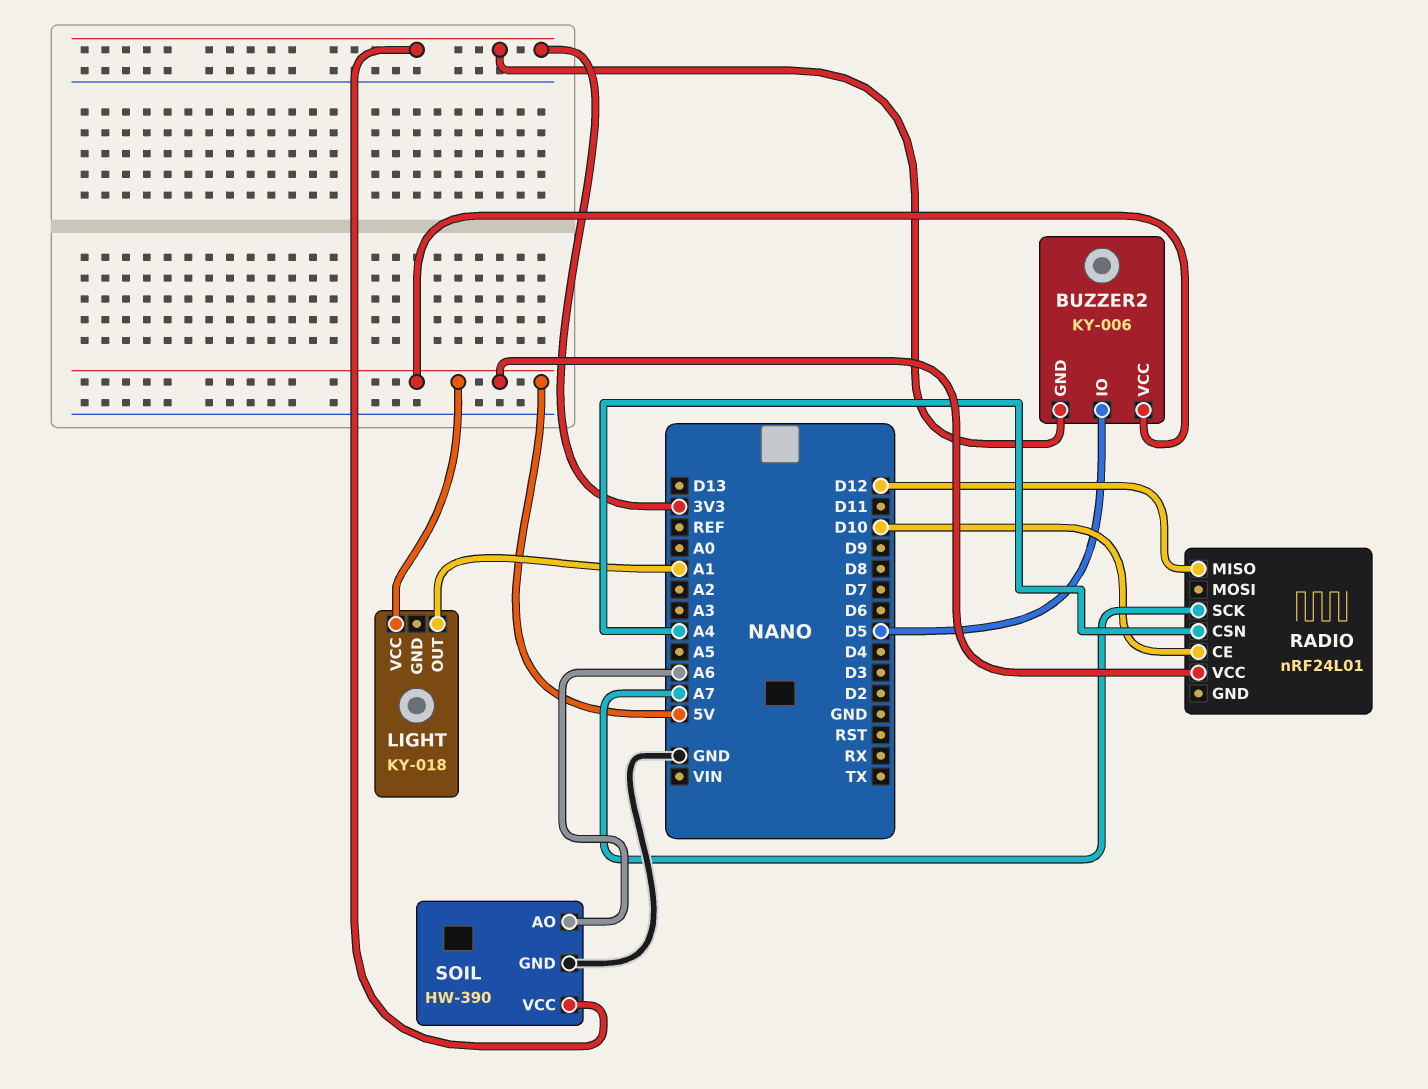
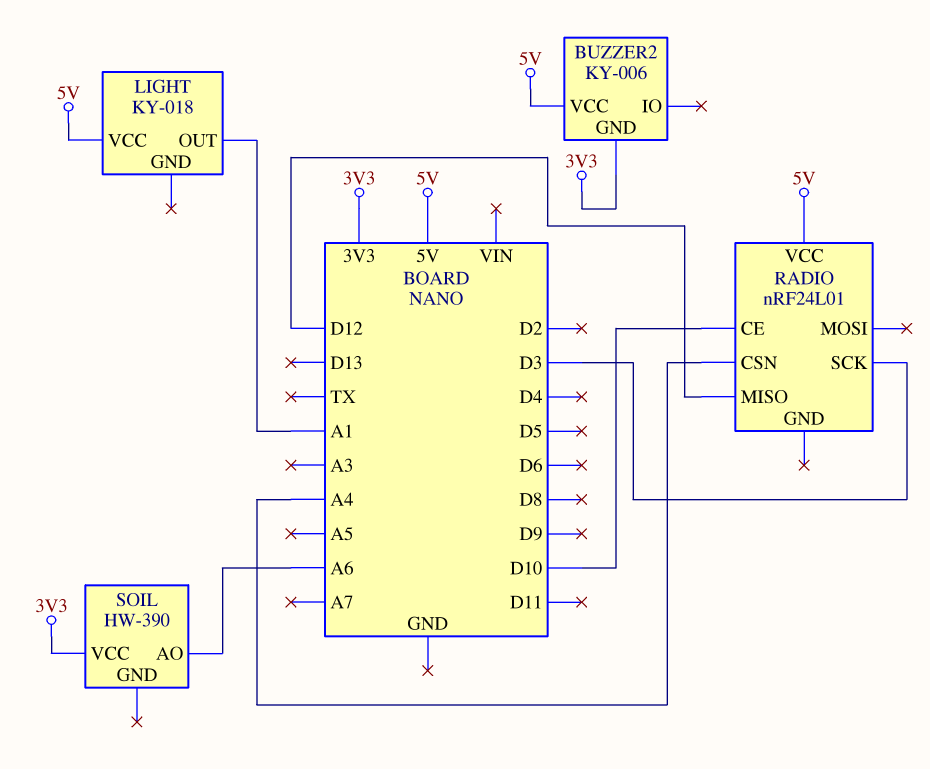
BUZZER2 pin IO: D5 -> none
RADIO pin SCK: A7 -> D3
SOIL pin GND: GND -> none

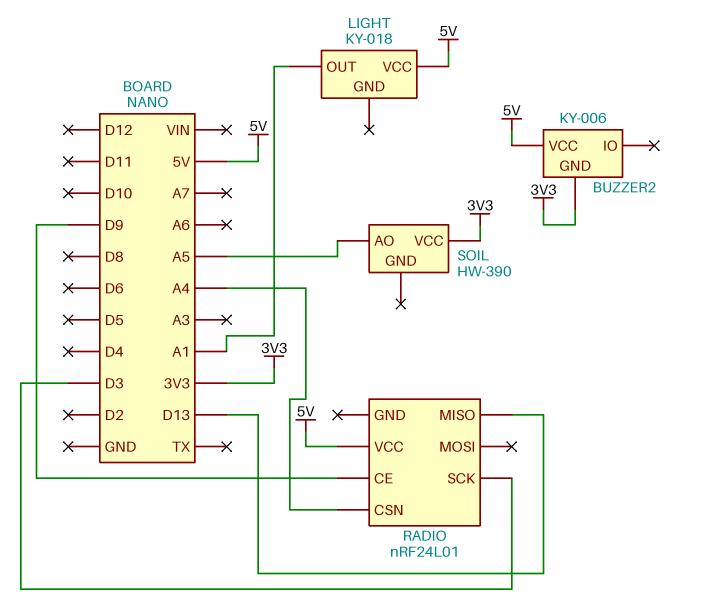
RADIO pin CE: D10 -> D9
RADIO pin MISO: D12 -> D13
SOIL pin AO: A6 -> A5

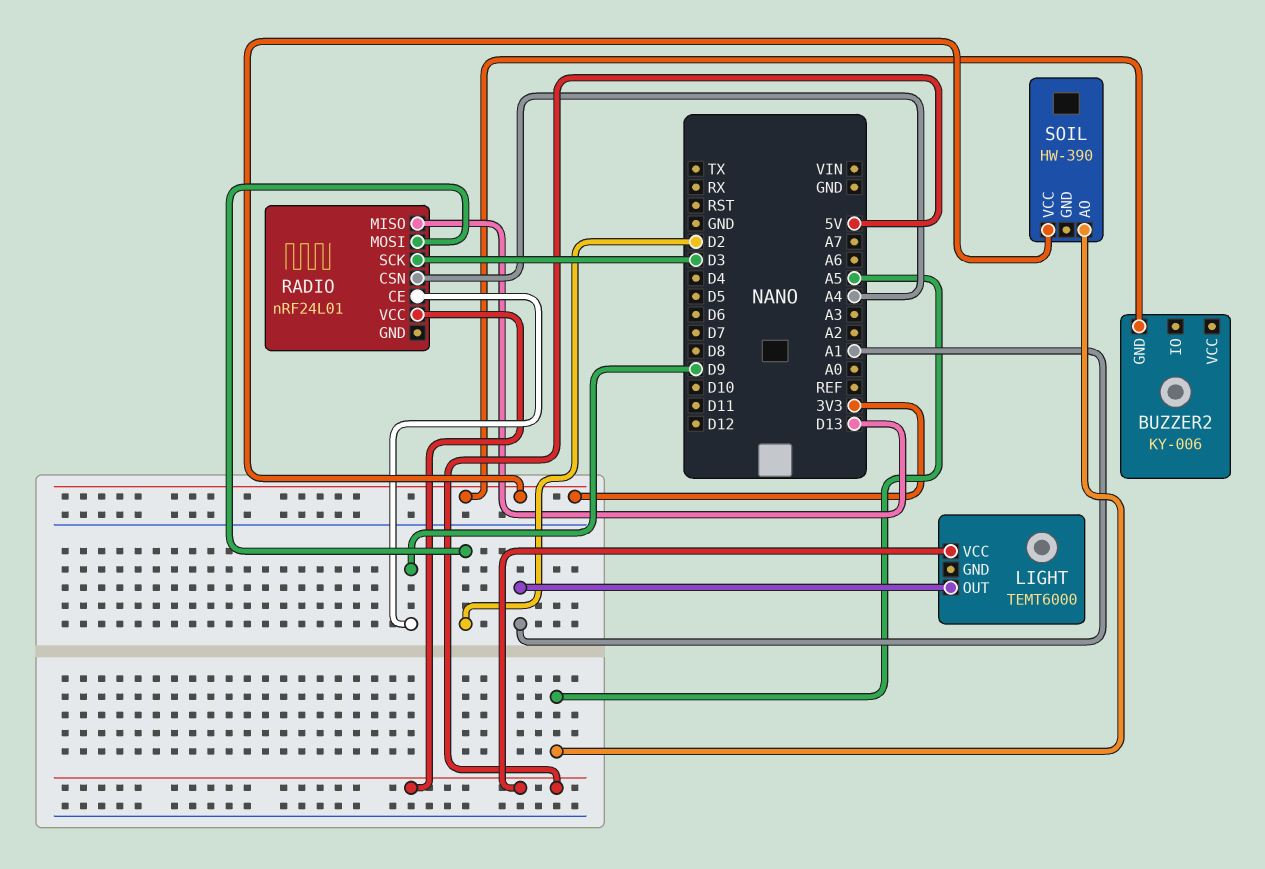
BUZZER2 pin VCC: 5V -> none
LIGHT: KY-018 -> TEMT6000
RADIO pin MOSI: none -> D2

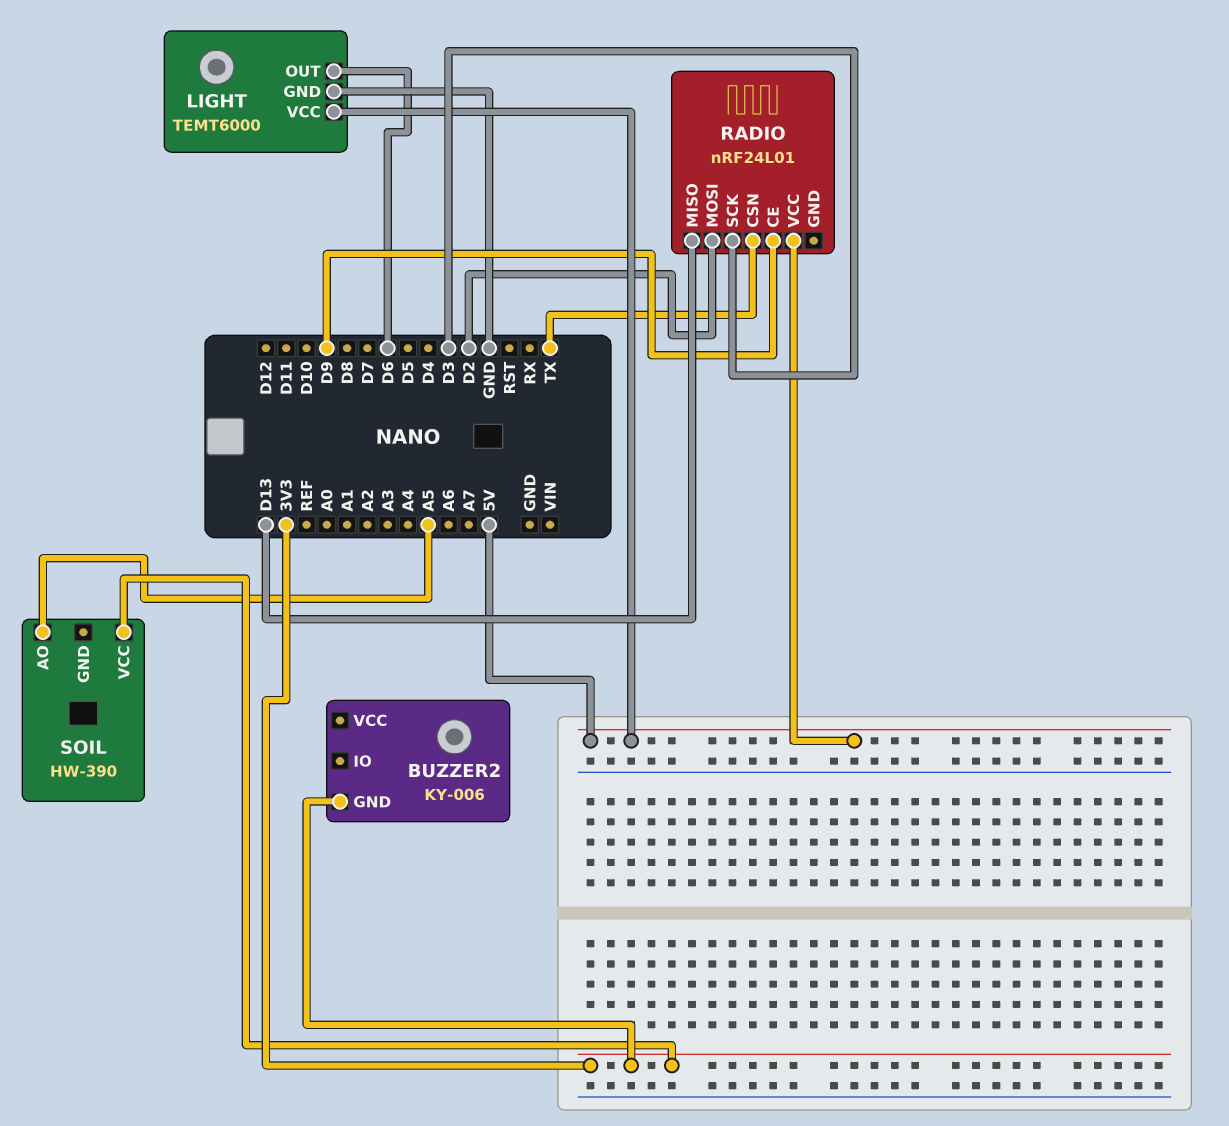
LIGHT pin GND: none -> GND
LIGHT pin OUT: A1 -> D6
RADIO pin CSN: A4 -> TX

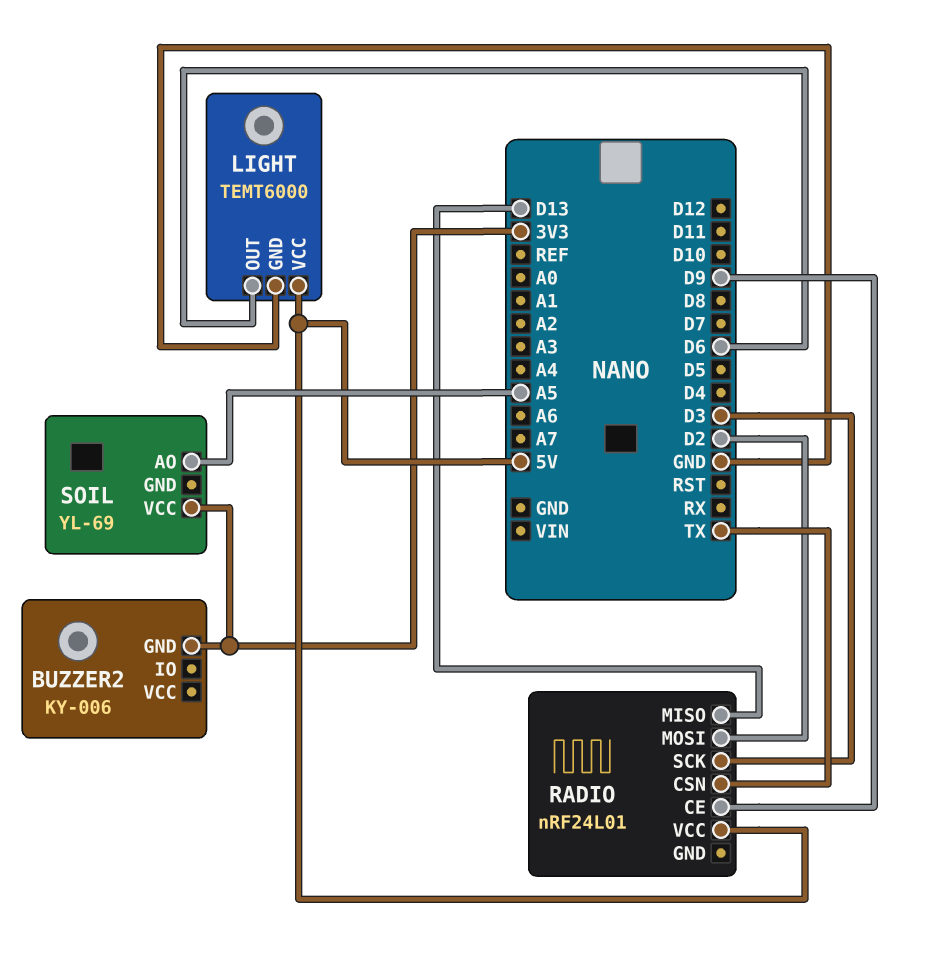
SOIL: HW-390 -> YL-69

